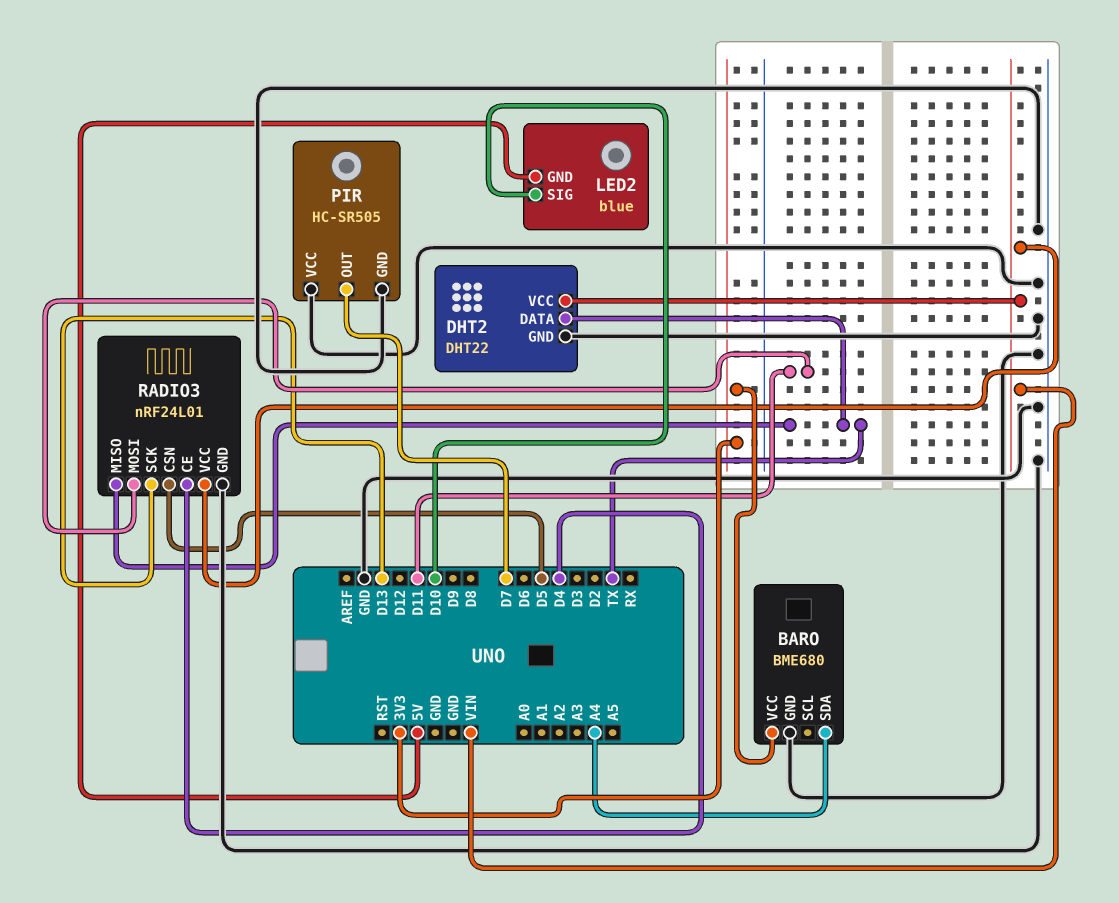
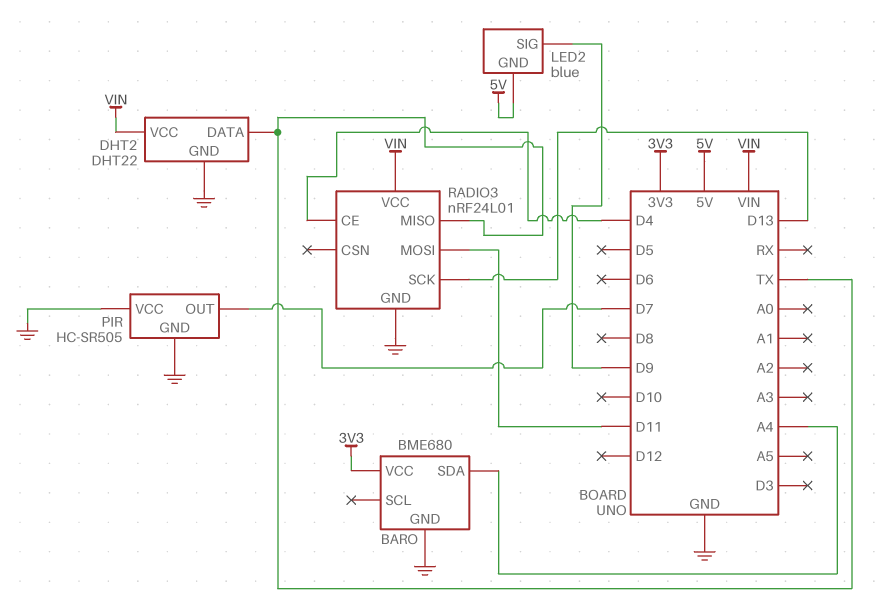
LED2 pin SIG: D10 -> D9
RADIO3 pin CSN: D5 -> none

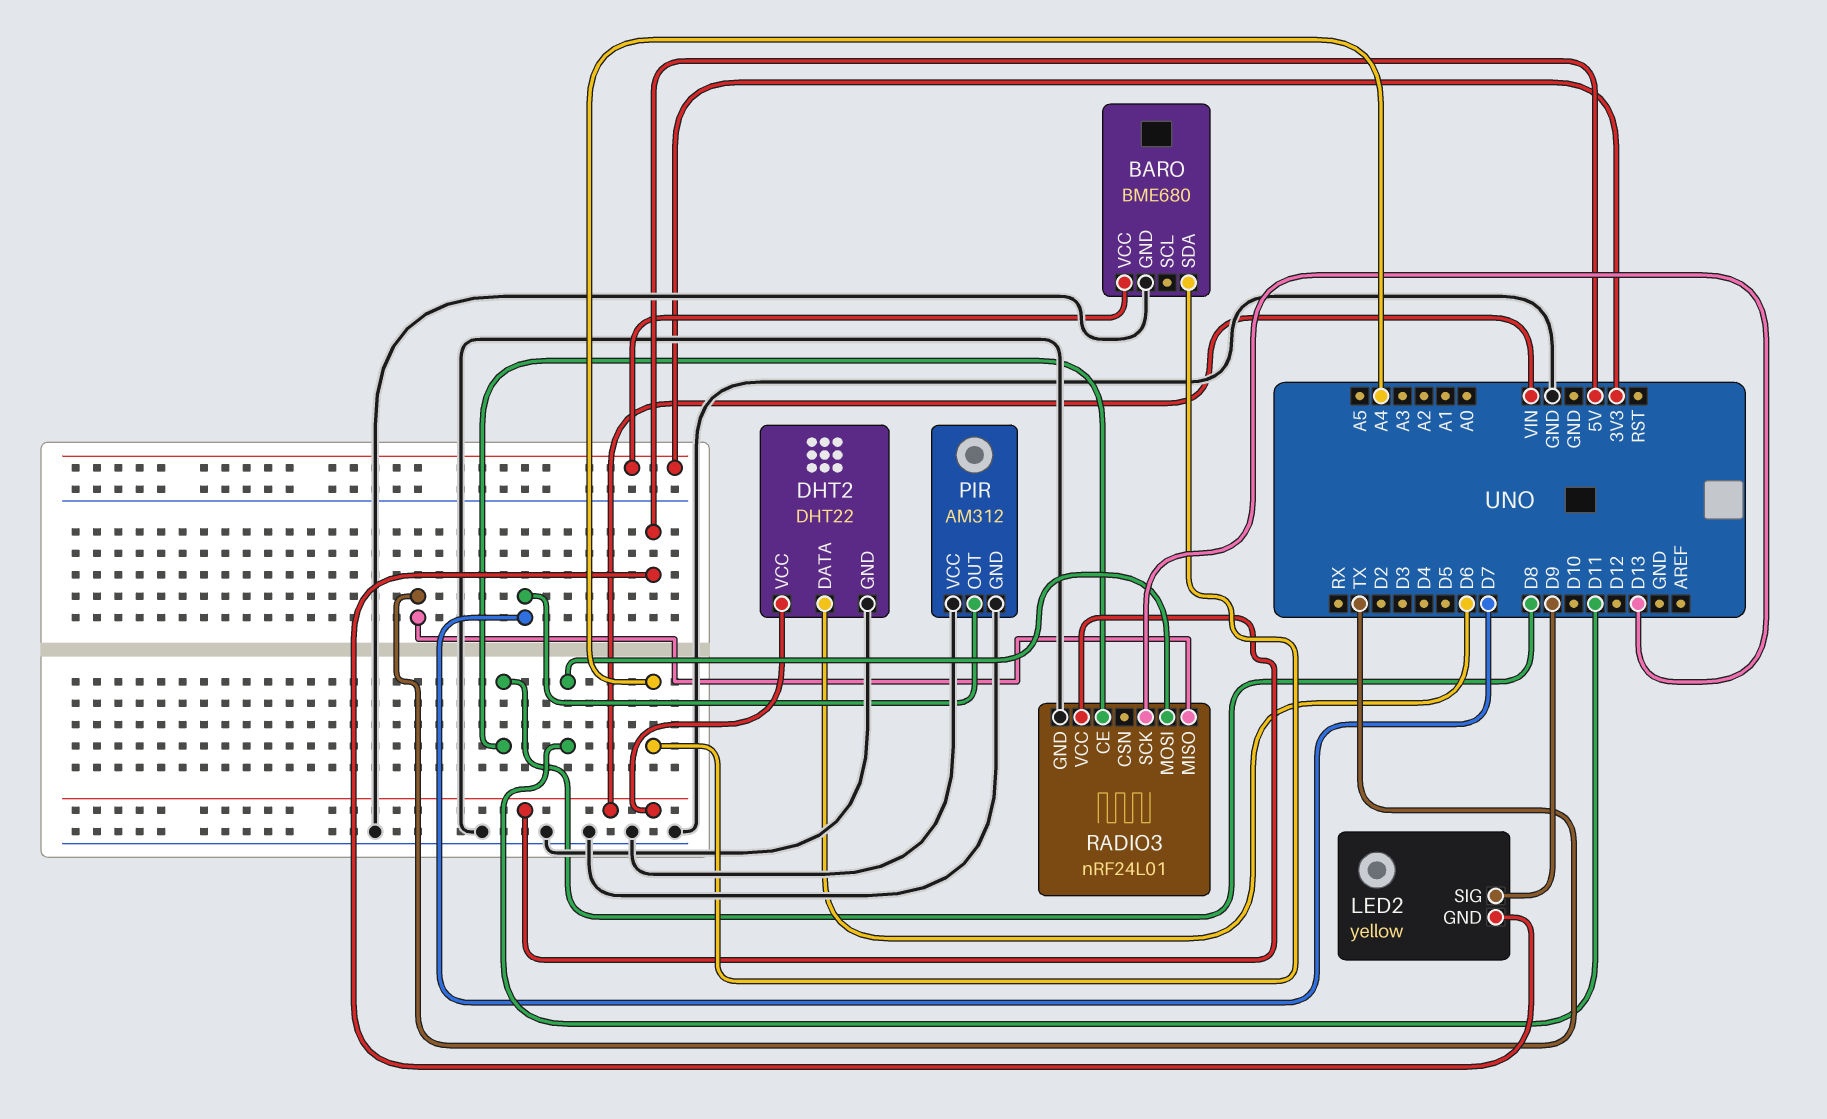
DHT2 pin DATA: TX -> D6
LED2: blue -> yellow
PIR: HC-SR505 -> AM312
RADIO3 pin CE: D4 -> D8

